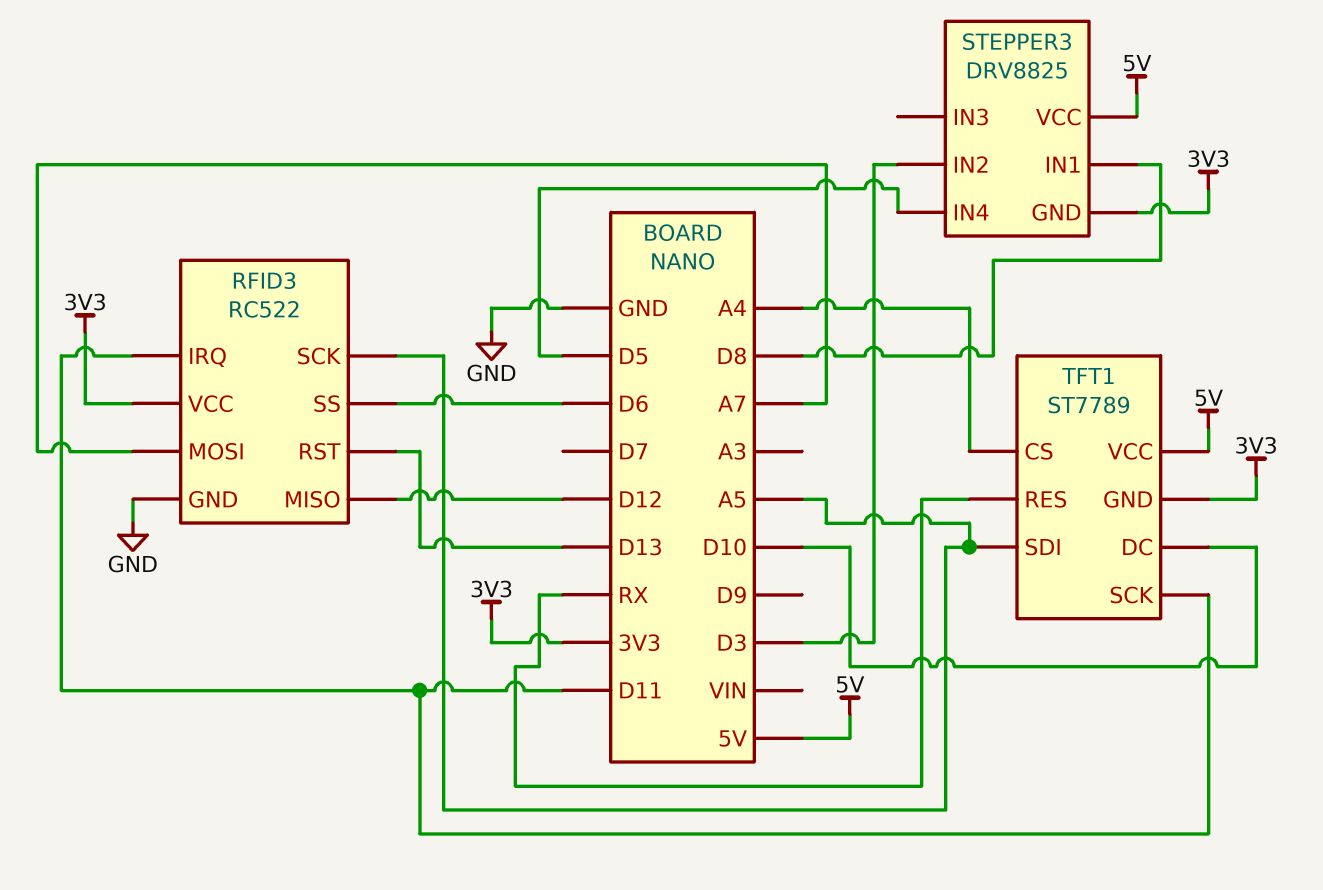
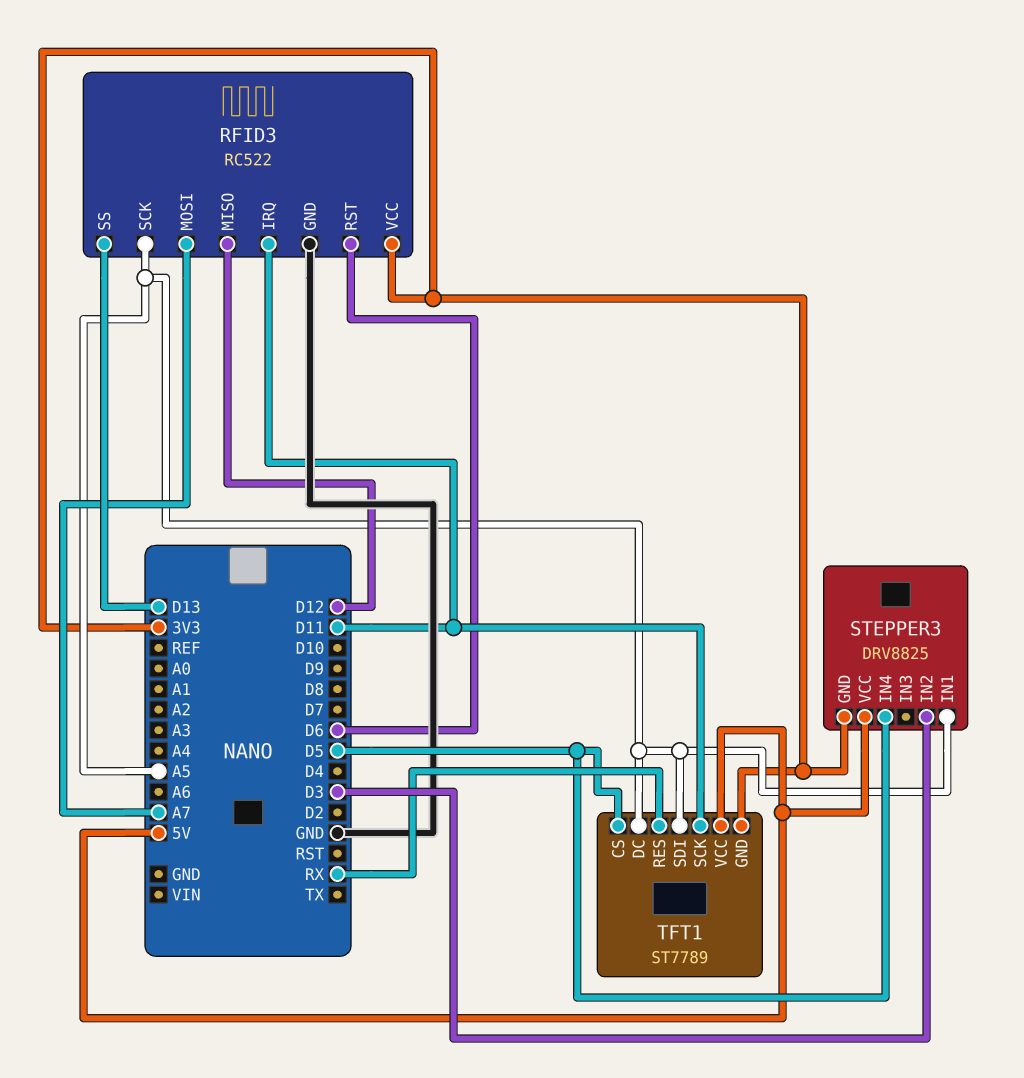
RFID3 pin RST: D13 -> D6
RFID3 pin SS: D6 -> D13
STEPPER3 pin IN1: D8 -> A5
TFT1 pin CS: A4 -> D5
TFT1 pin DC: D10 -> A5

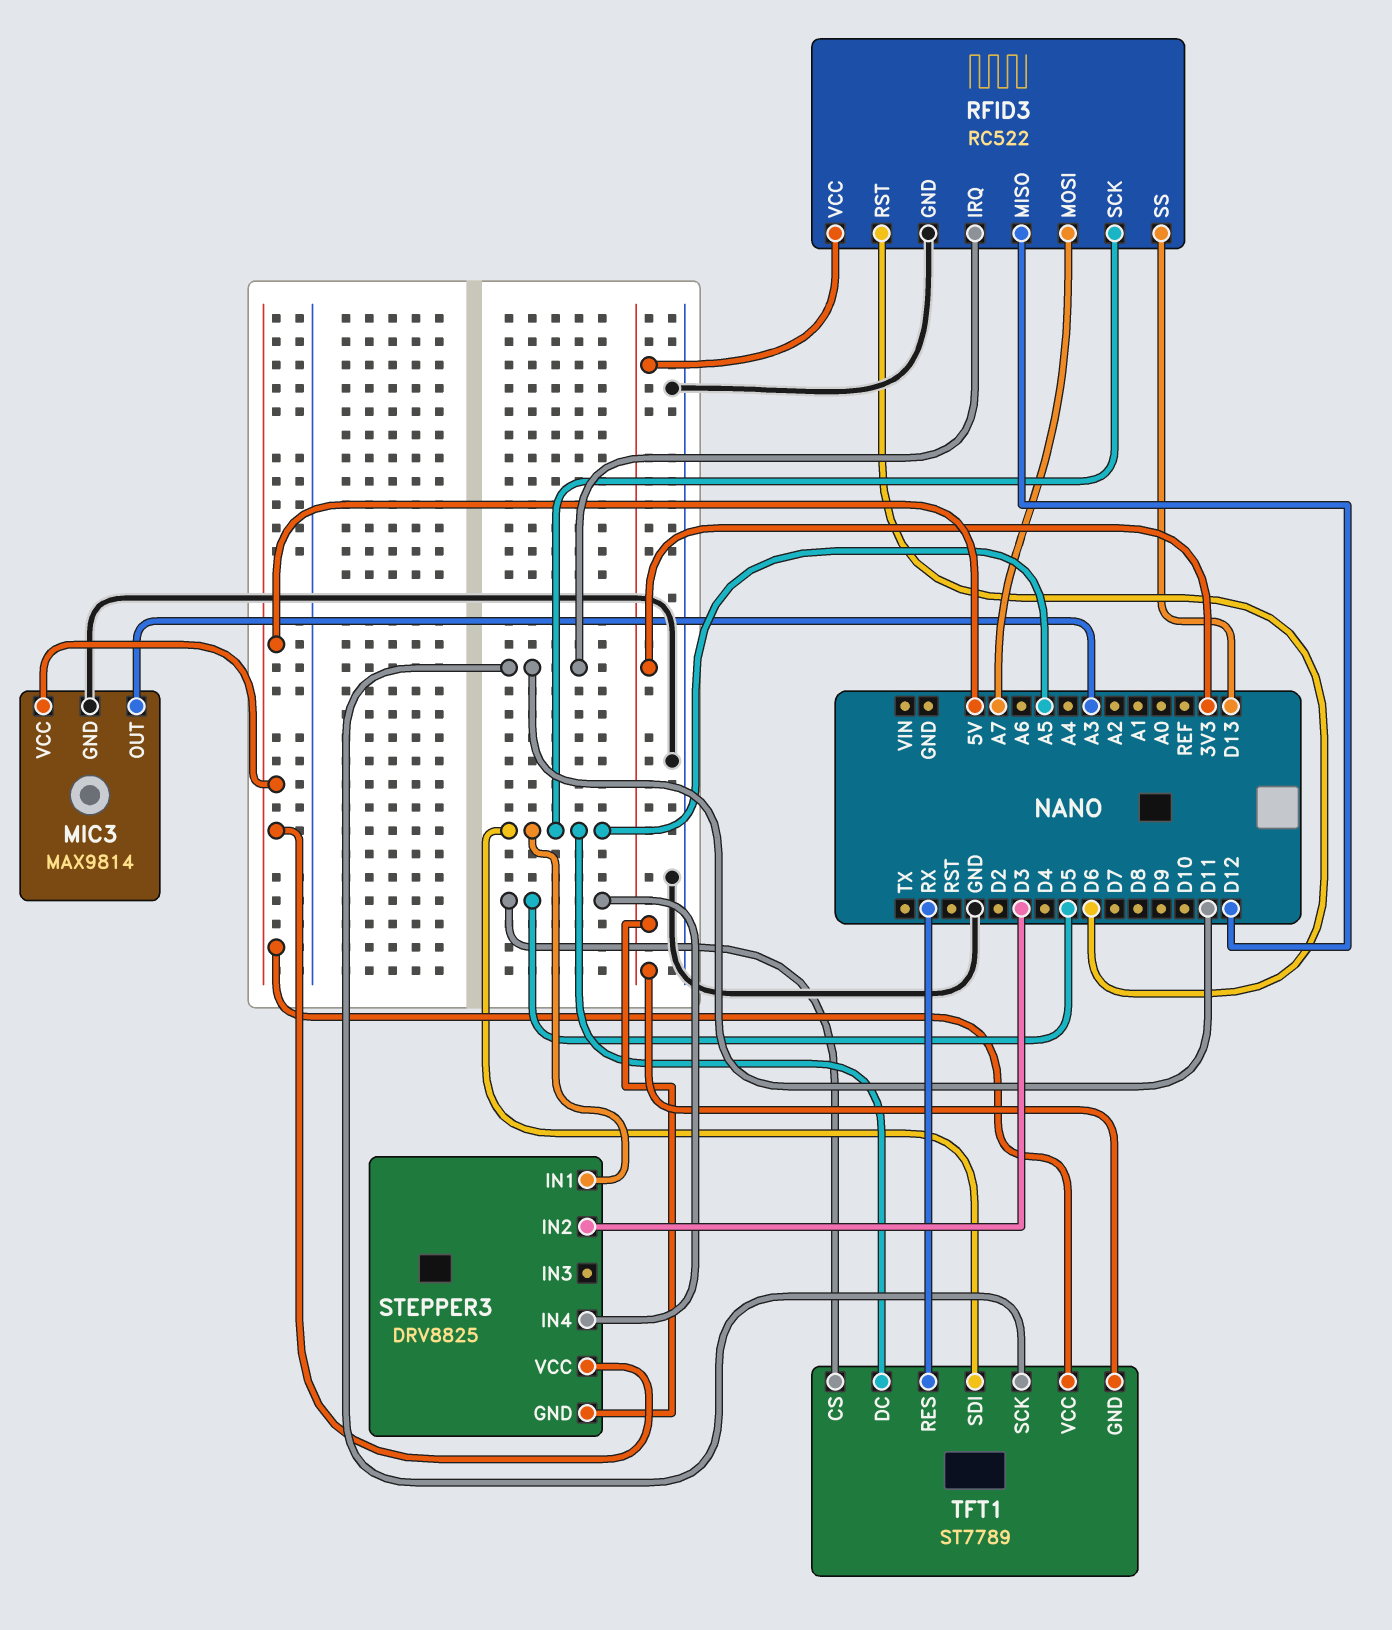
MIC3: none -> MAX9814
MIC3 pin GND: none -> GND
MIC3 pin OUT: none -> A3
MIC3 pin VCC: none -> 5V

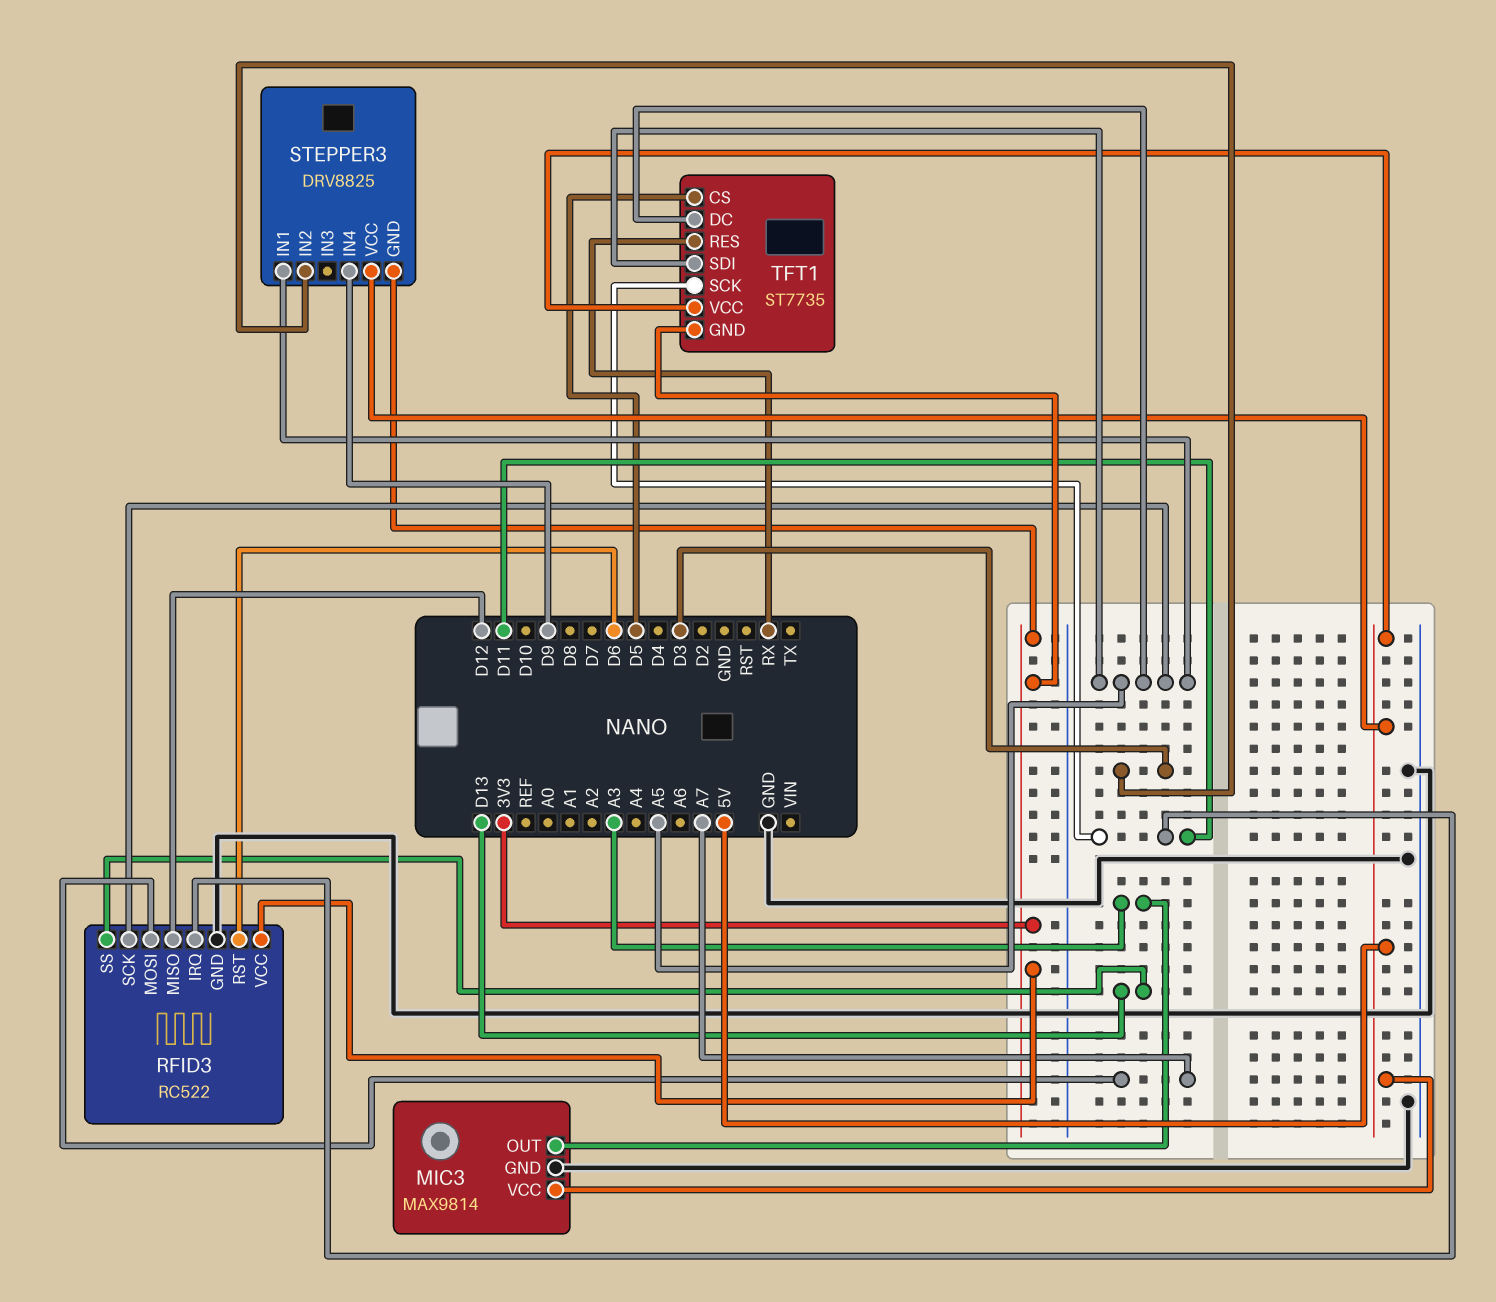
STEPPER3 pin IN4: D5 -> D9
TFT1: ST7789 -> ST7735

